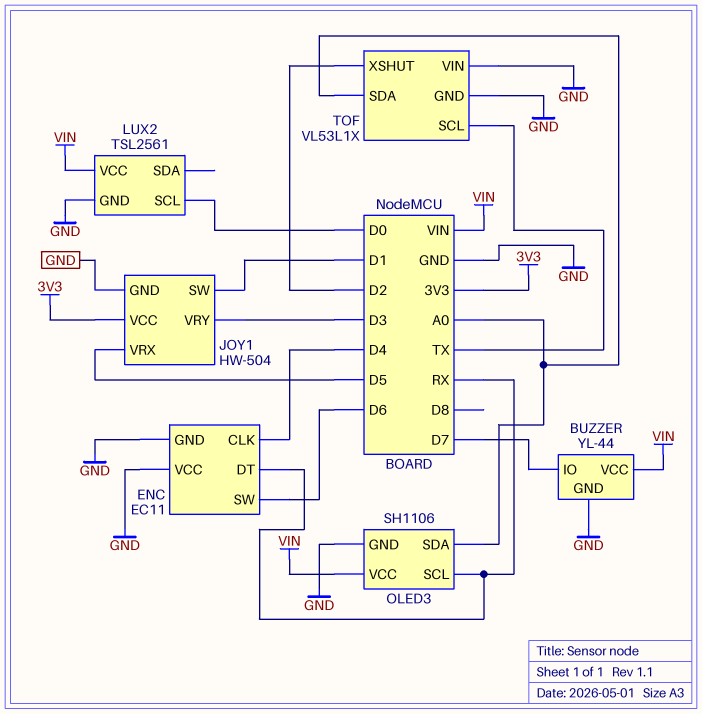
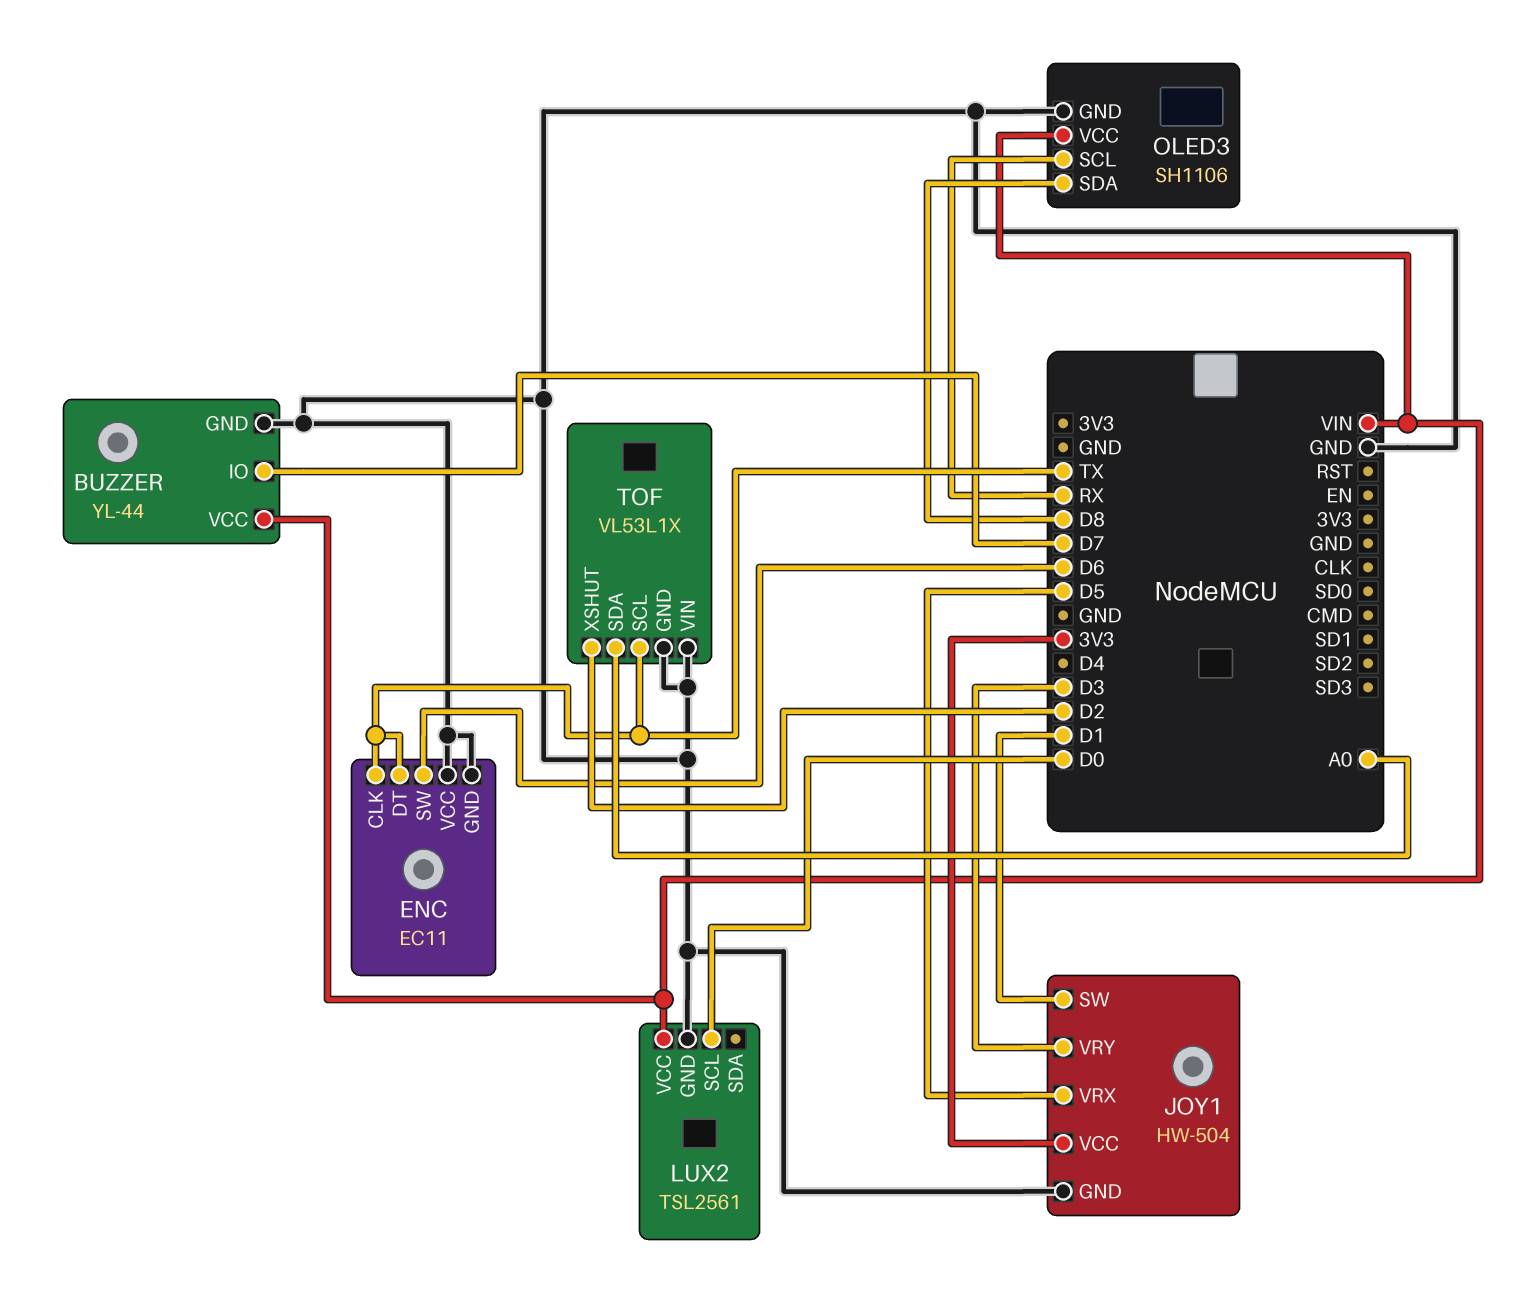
ENC pin CLK: D4 -> TX
ENC pin DT: RX -> TX
OLED3 pin SDA: A0 -> D8

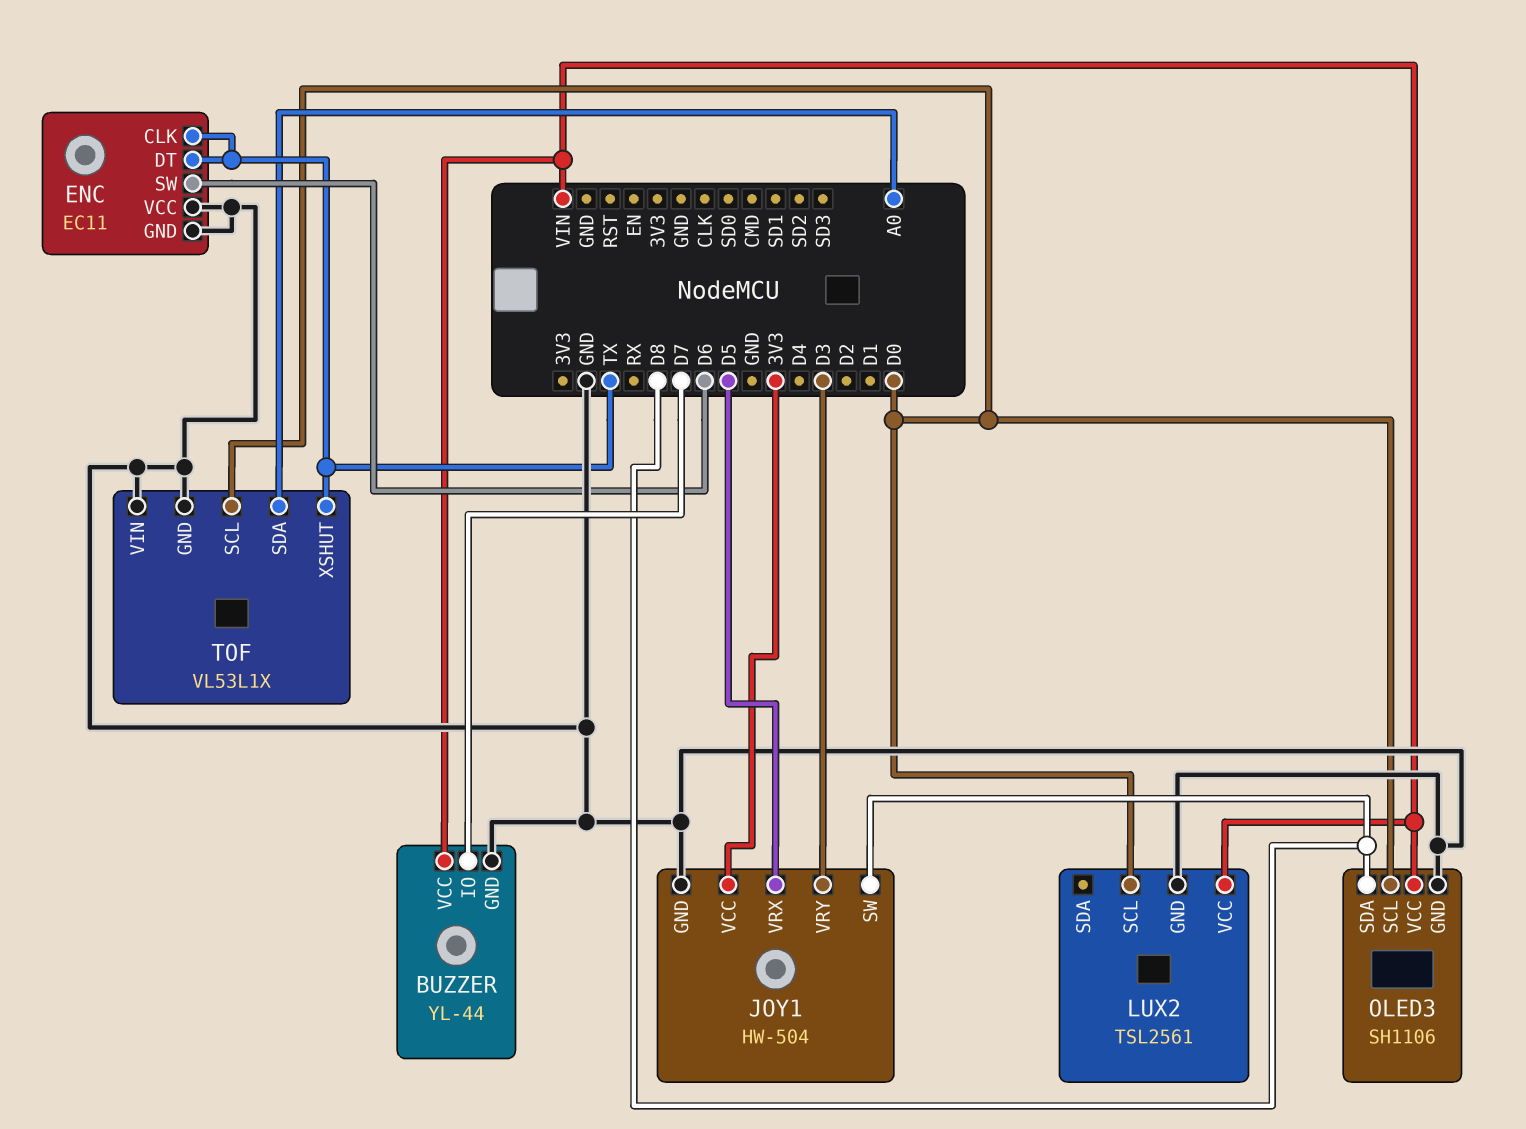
JOY1 pin SW: D1 -> D8
OLED3 pin SCL: RX -> D0
TOF pin SCL: TX -> D0
TOF pin XSHUT: D2 -> TX

